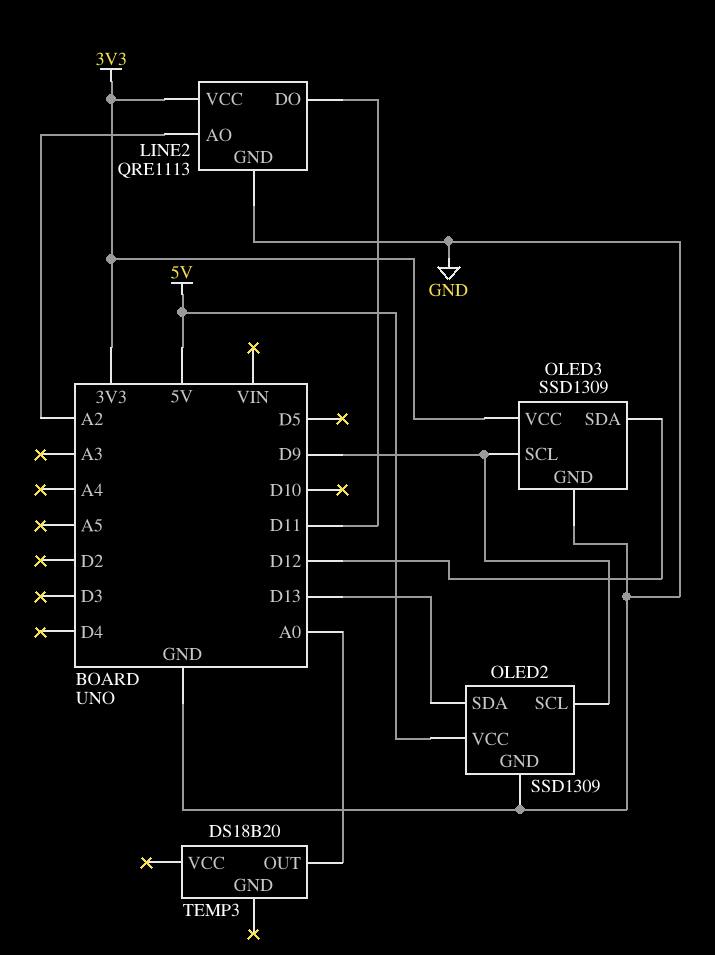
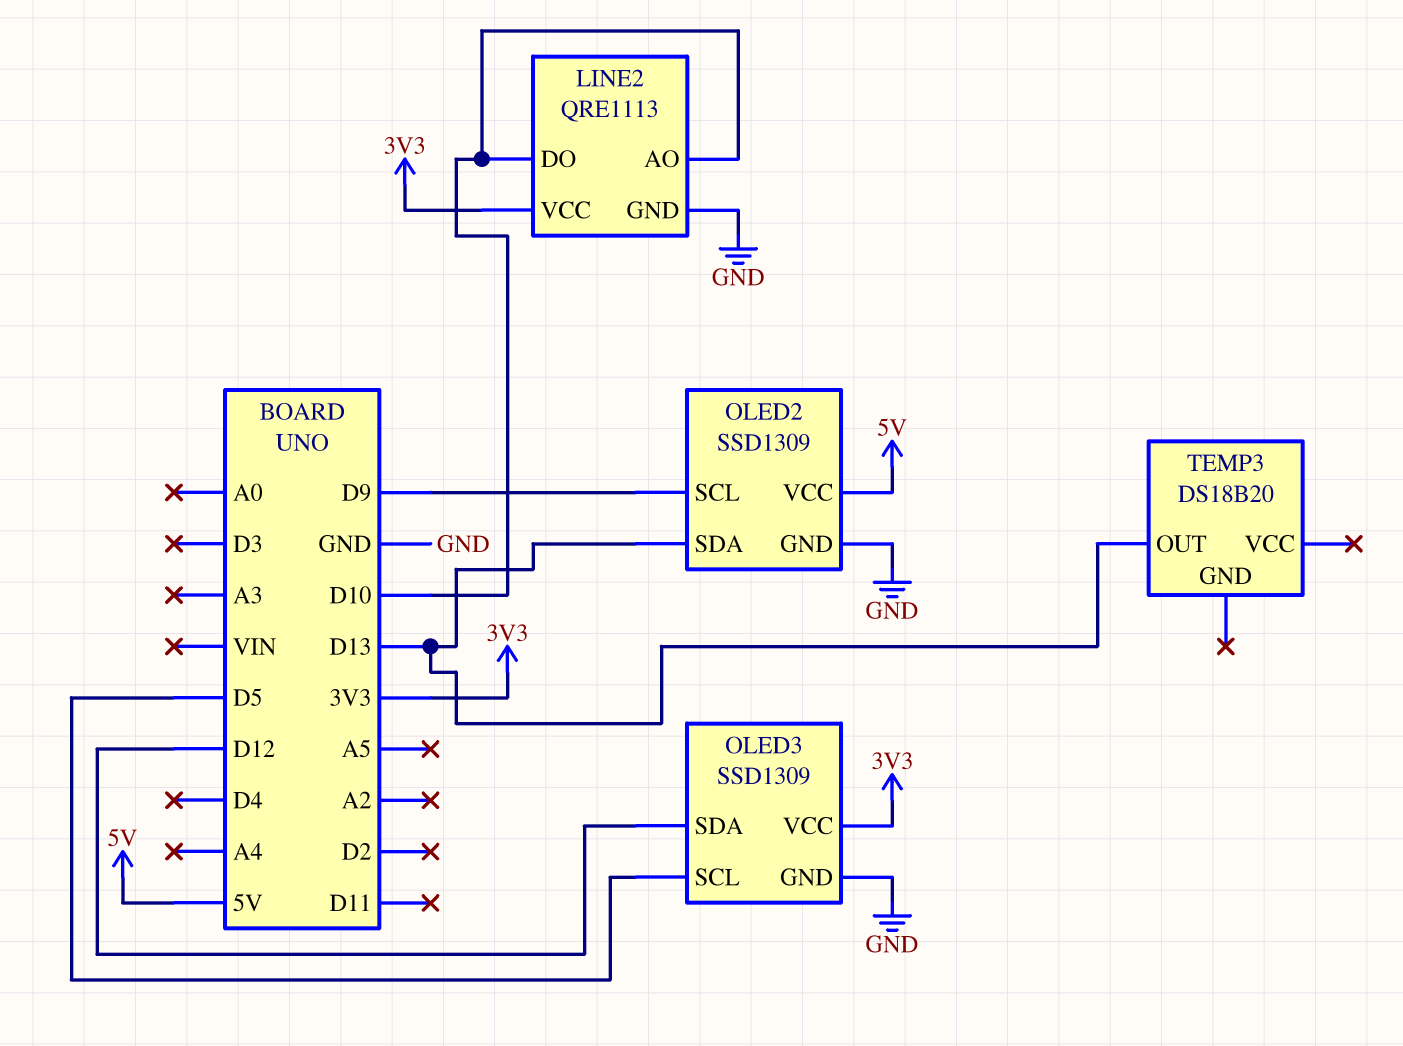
LINE2 pin AO: A2 -> D10
LINE2 pin DO: D11 -> D10
OLED3 pin SCL: D9 -> D5
TEMP3 pin OUT: A0 -> D13

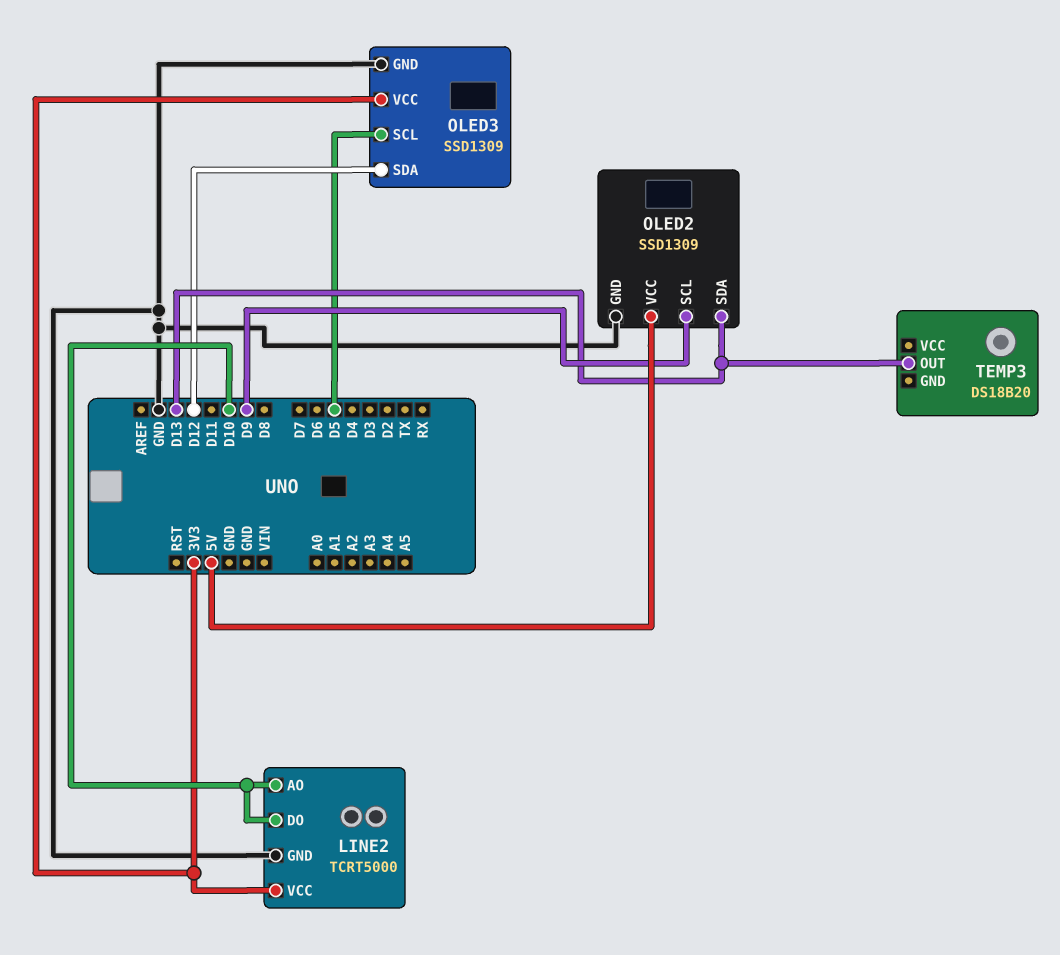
LINE2: QRE1113 -> TCRT5000

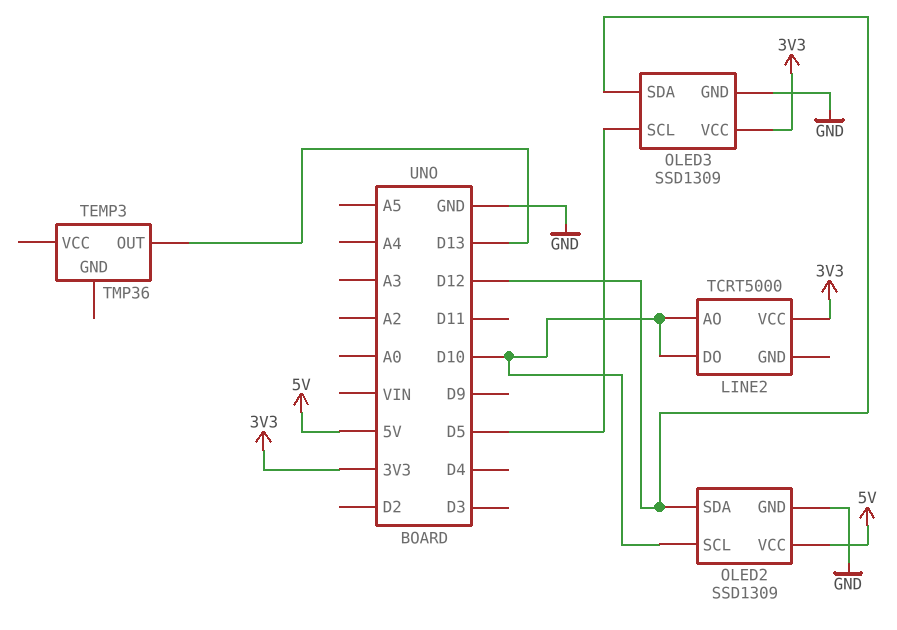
LINE2 pin GND: GND -> none
OLED2 pin SCL: D9 -> D10
OLED2 pin SDA: D13 -> D12
TEMP3: DS18B20 -> TMP36

